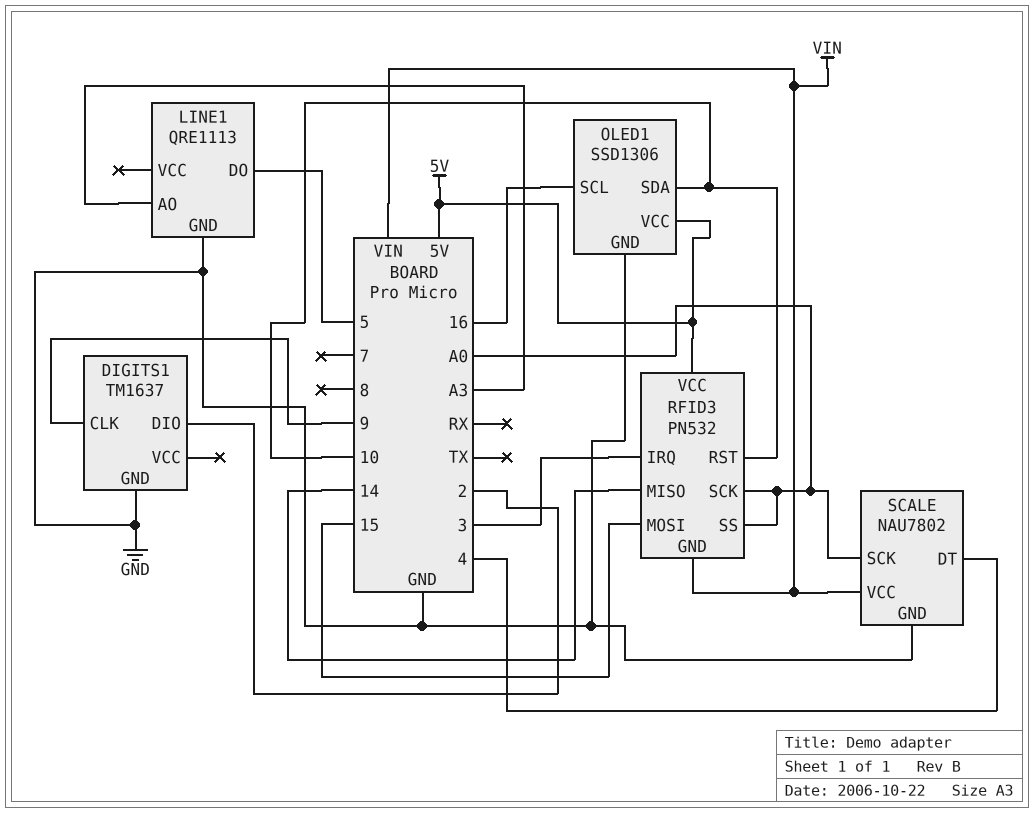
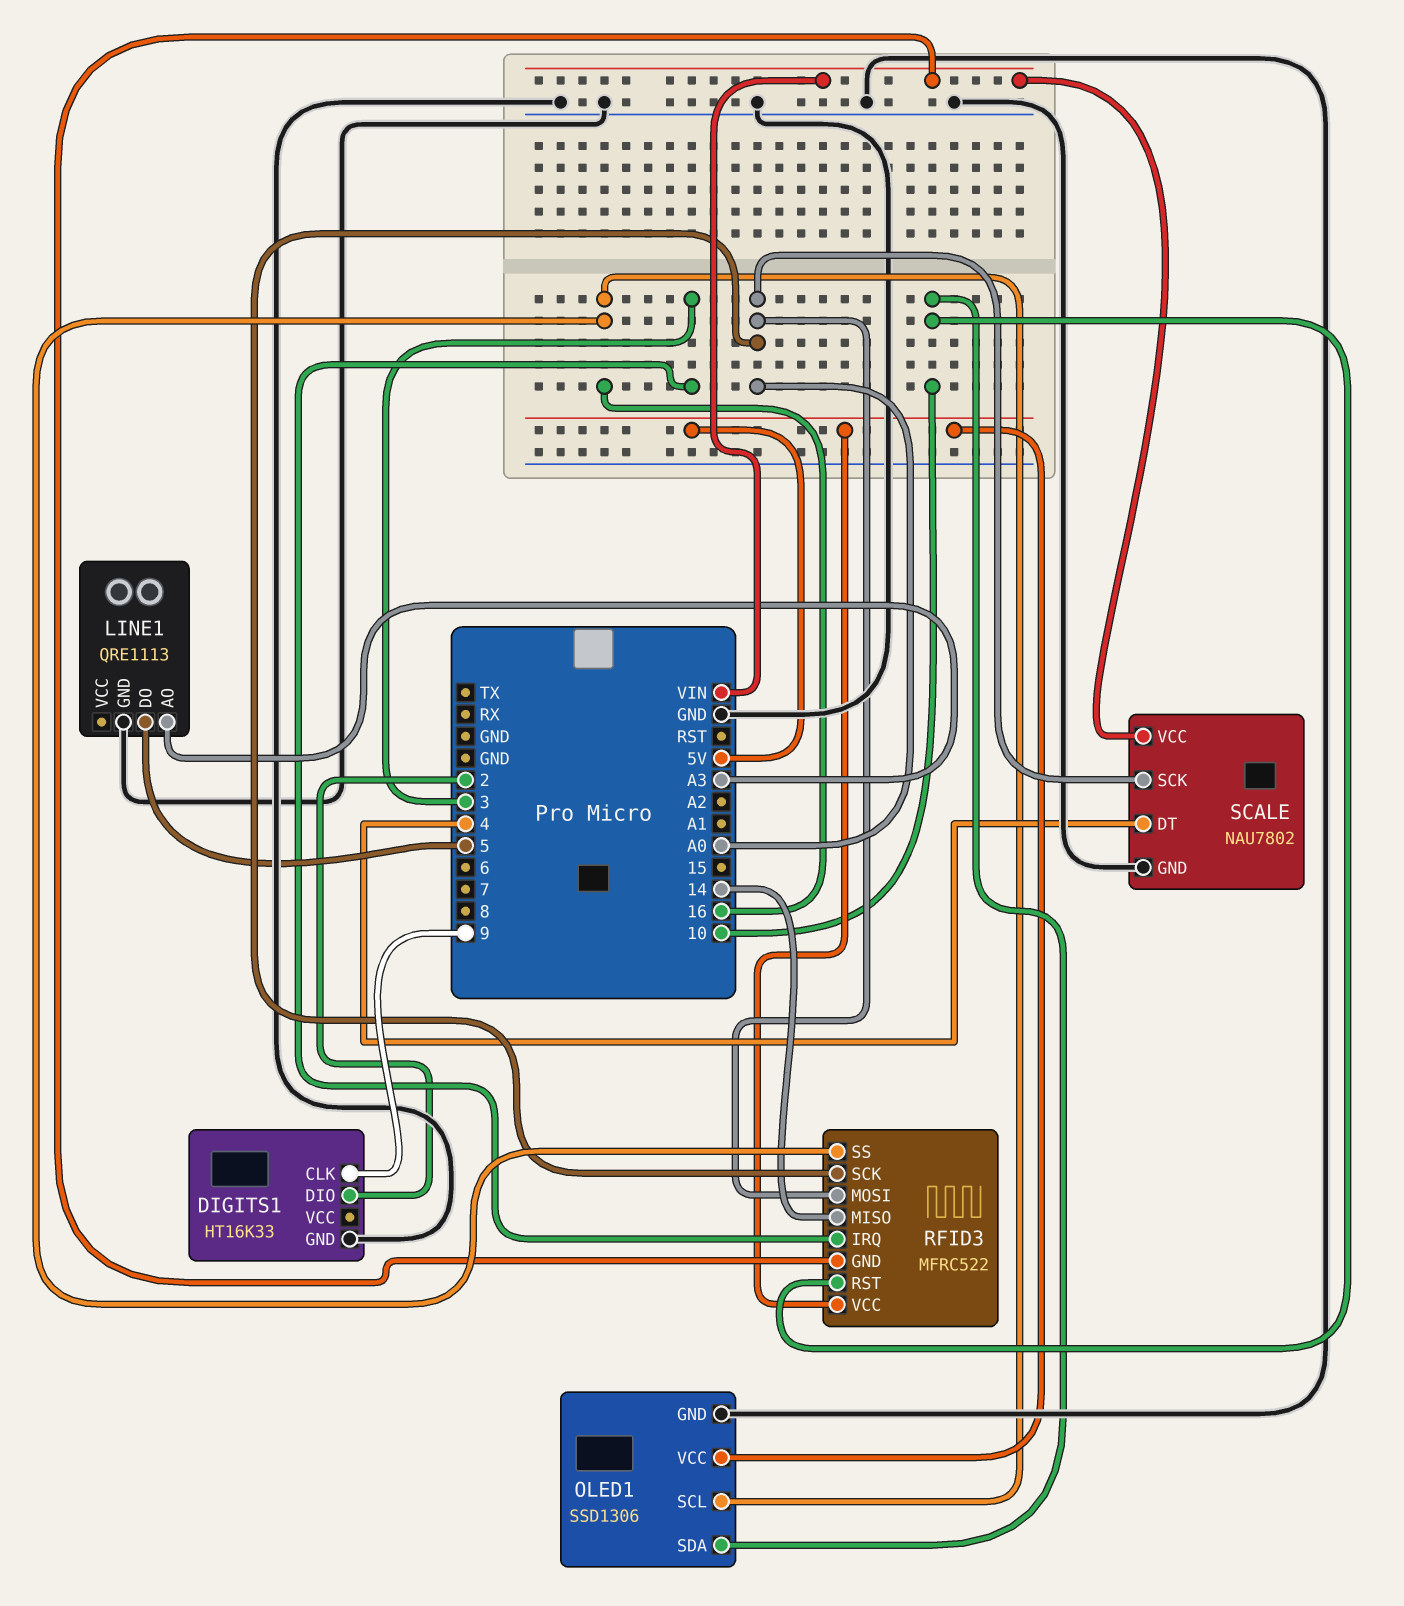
DIGITS1: TM1637 -> HT16K33
RFID3: PN532 -> MFRC522
RFID3 pin MOSI: 15 -> A0
RFID3 pin SS: A0 -> 16

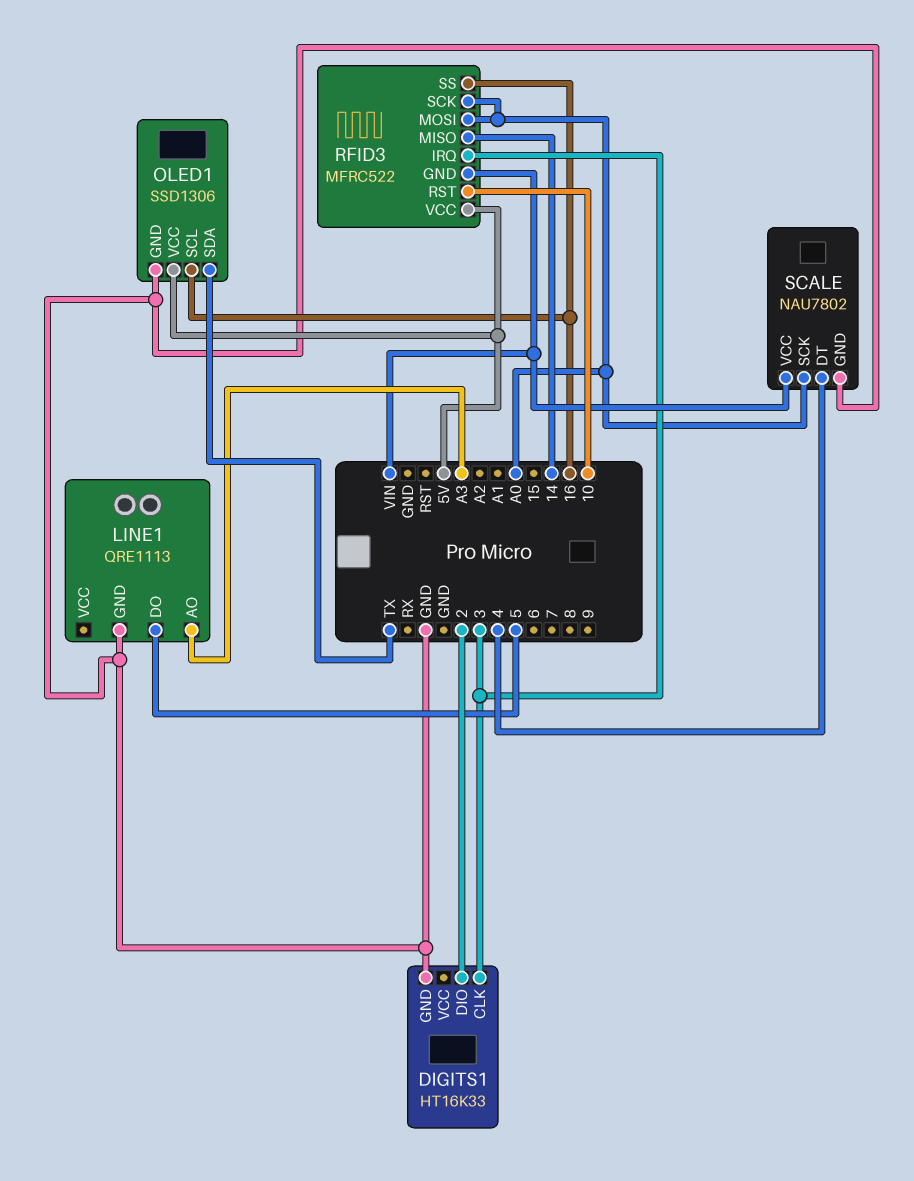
DIGITS1 pin CLK: 9 -> 3
OLED1 pin SDA: 10 -> TX

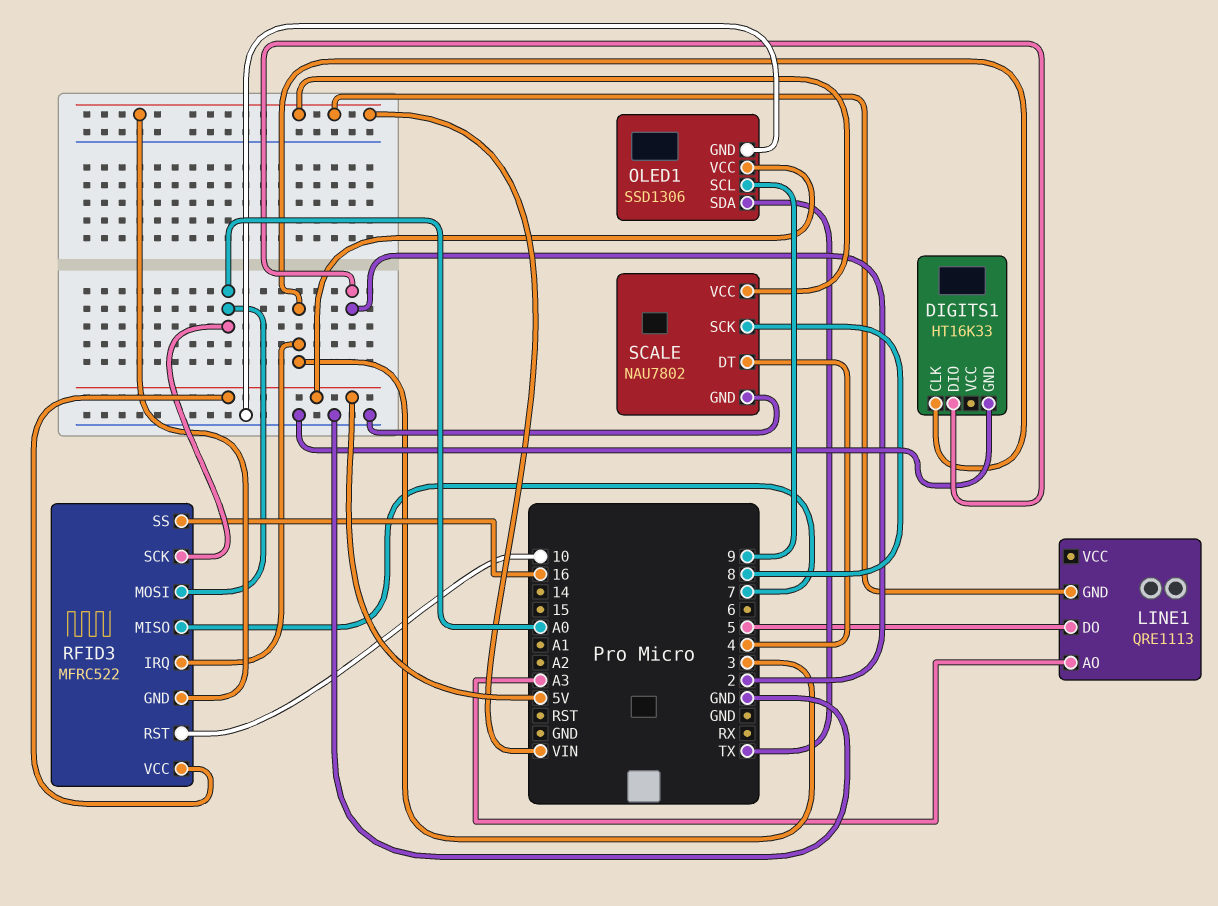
LINE1 pin GND: GND -> VIN
OLED1 pin SCL: 16 -> 9
RFID3 pin MISO: 14 -> 7
SCALE pin SCK: A0 -> 8

